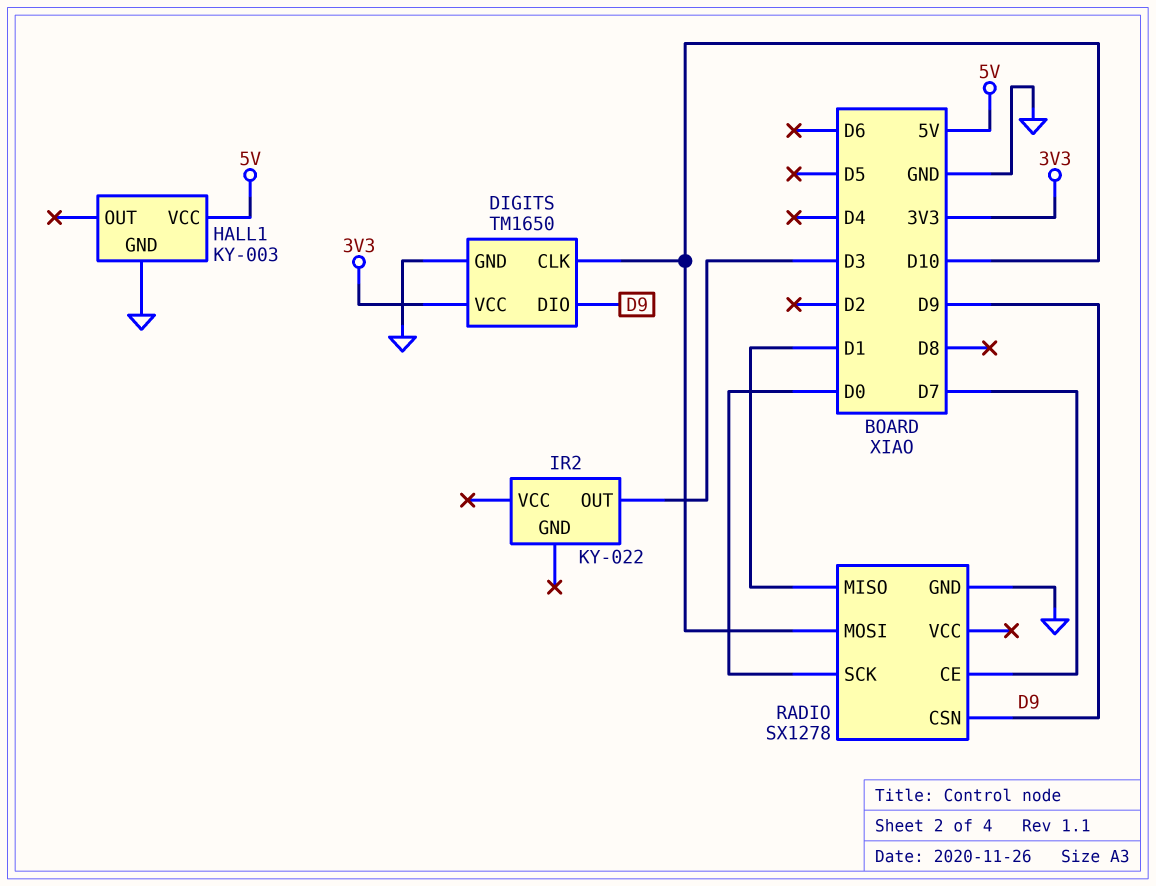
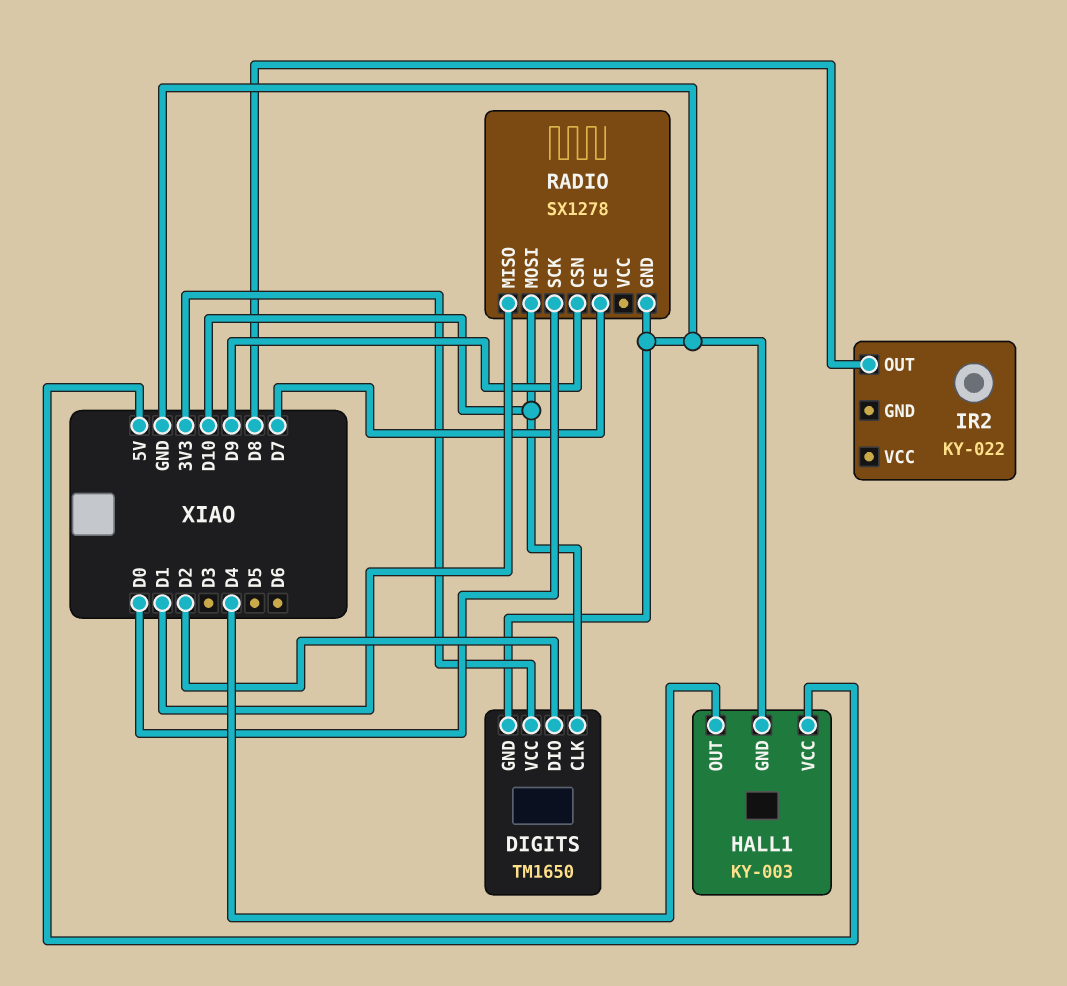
DIGITS pin DIO: D9 -> D2
HALL1 pin OUT: none -> D4
IR2 pin OUT: D3 -> D8

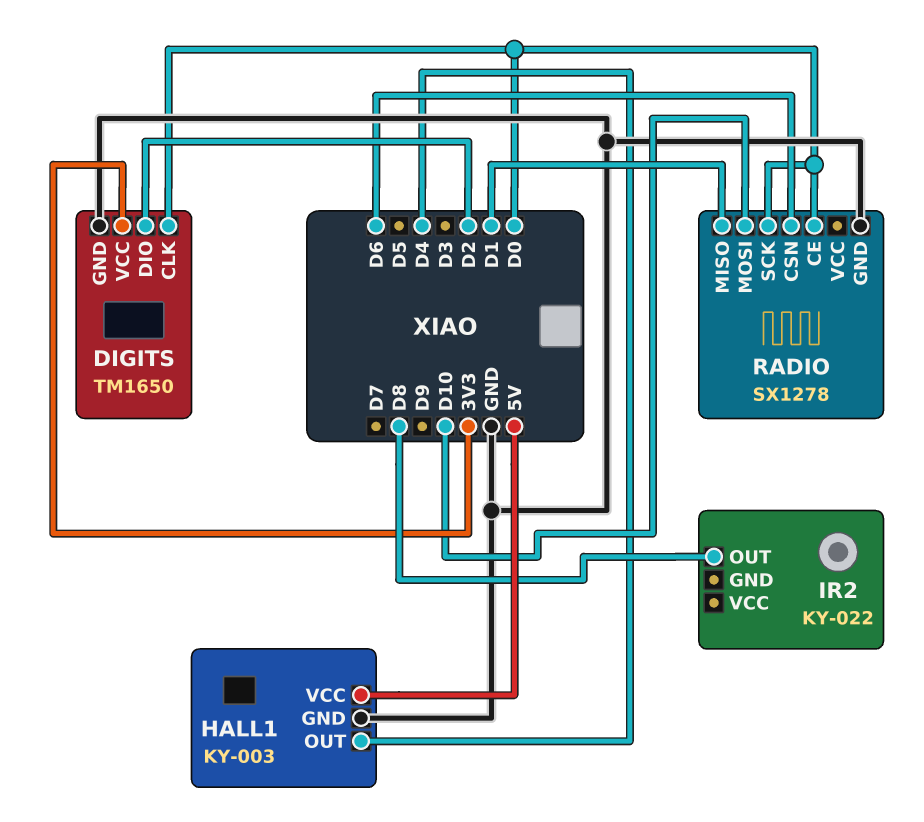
DIGITS pin CLK: D10 -> D0
RADIO pin CE: D7 -> D0
RADIO pin CSN: D9 -> D6

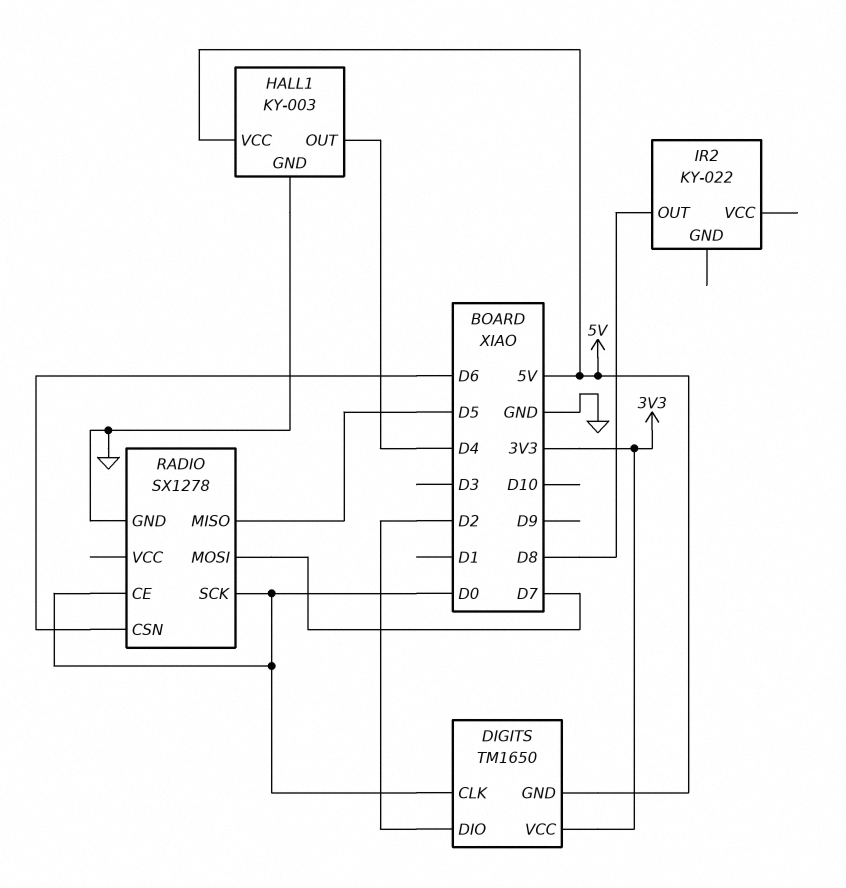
DIGITS pin GND: GND -> 5V
RADIO pin MISO: D1 -> D5
RADIO pin MOSI: D10 -> D7

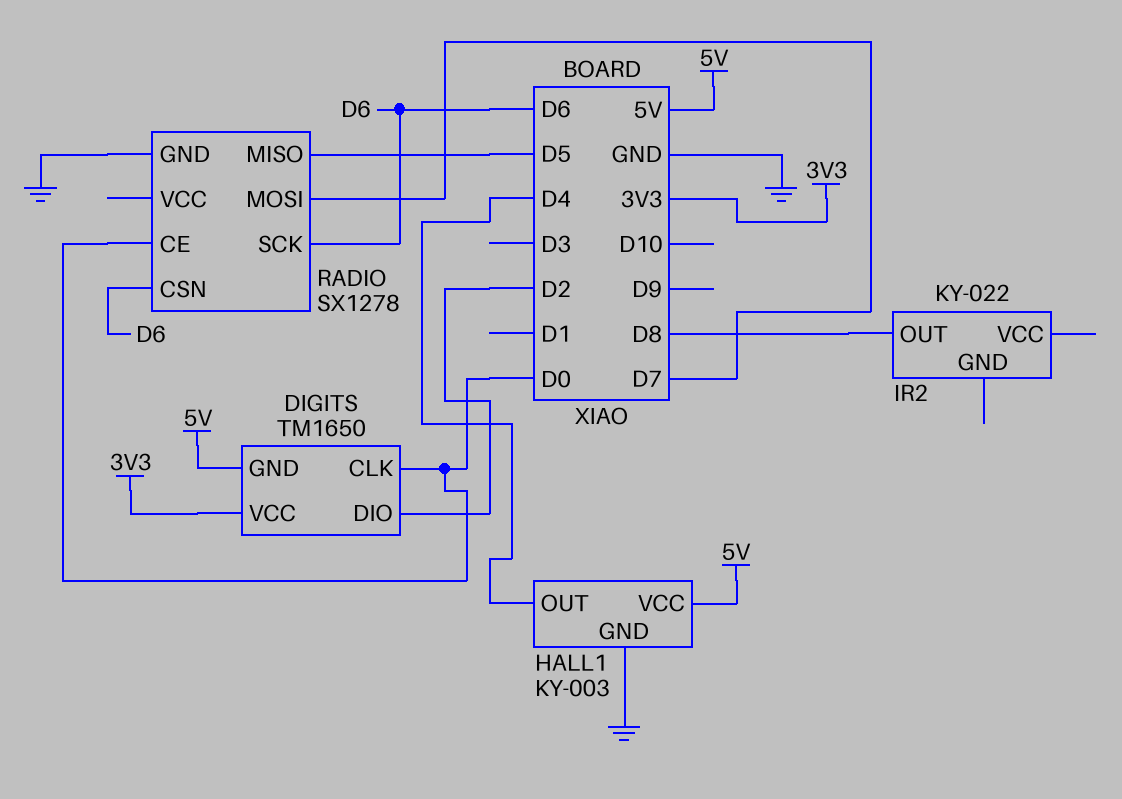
RADIO pin SCK: D0 -> D6

